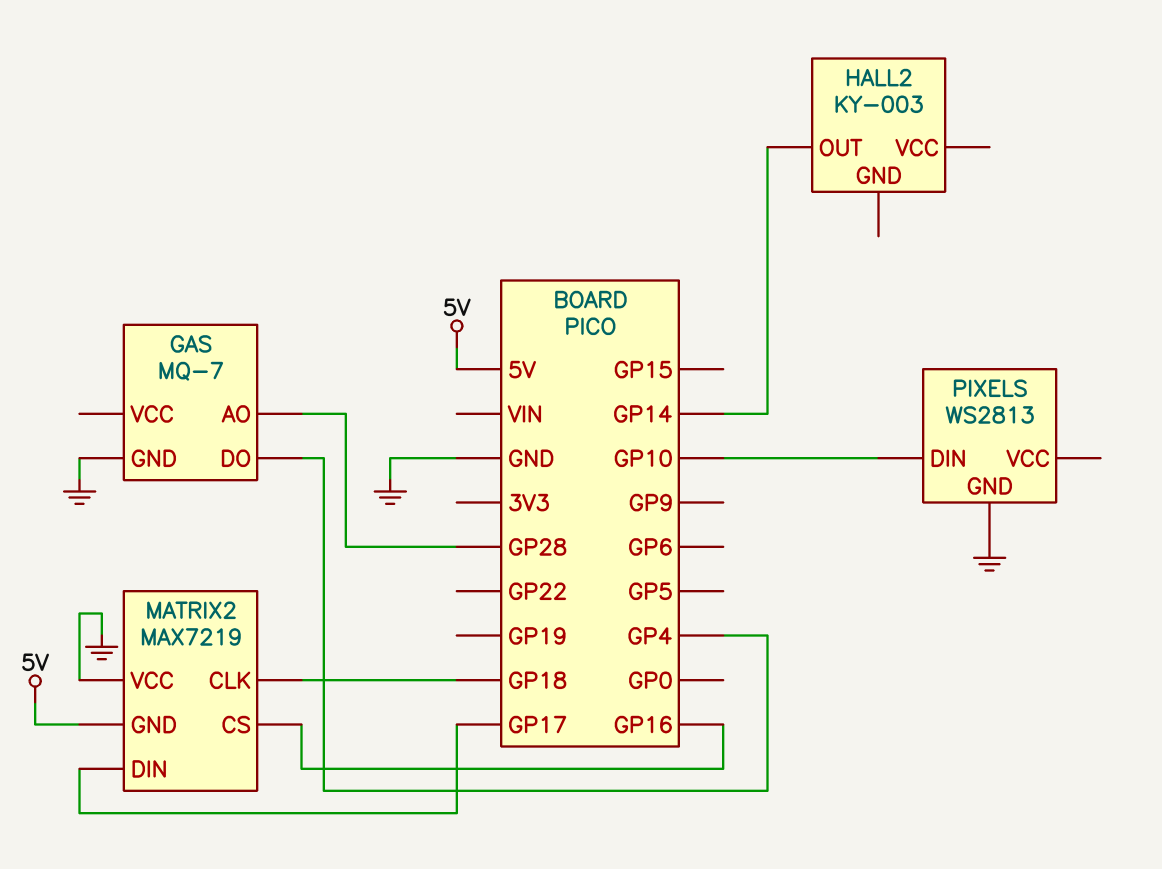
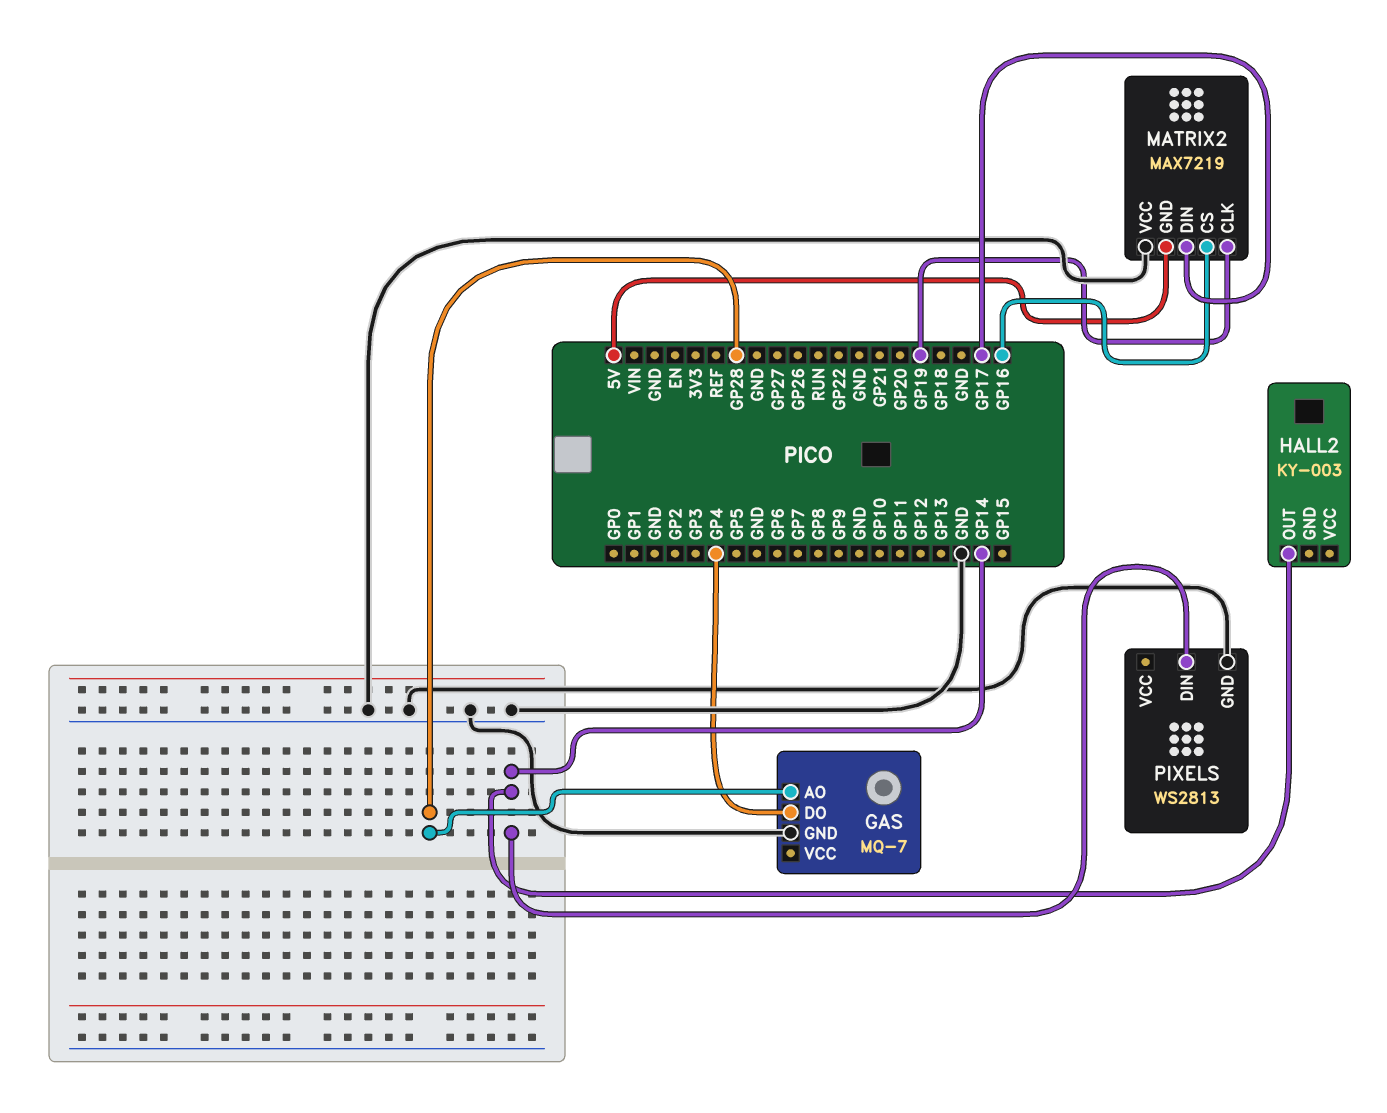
MATRIX2 pin CLK: GP18 -> GP19
PIXELS pin DIN: GP10 -> GP14

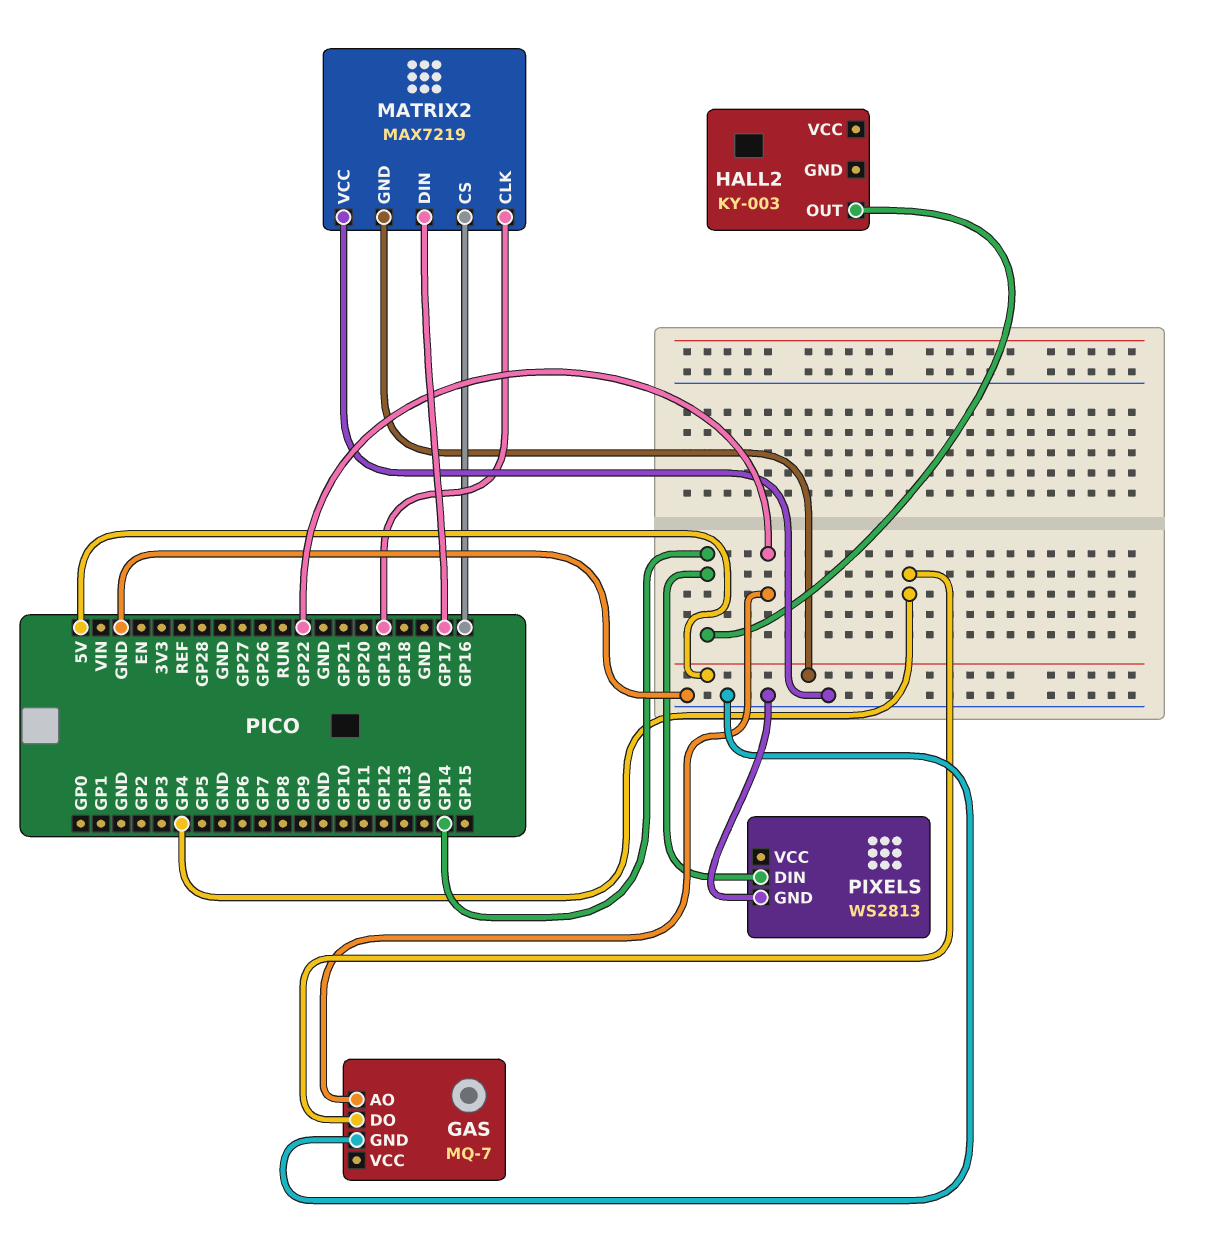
GAS pin AO: GP28 -> GP22

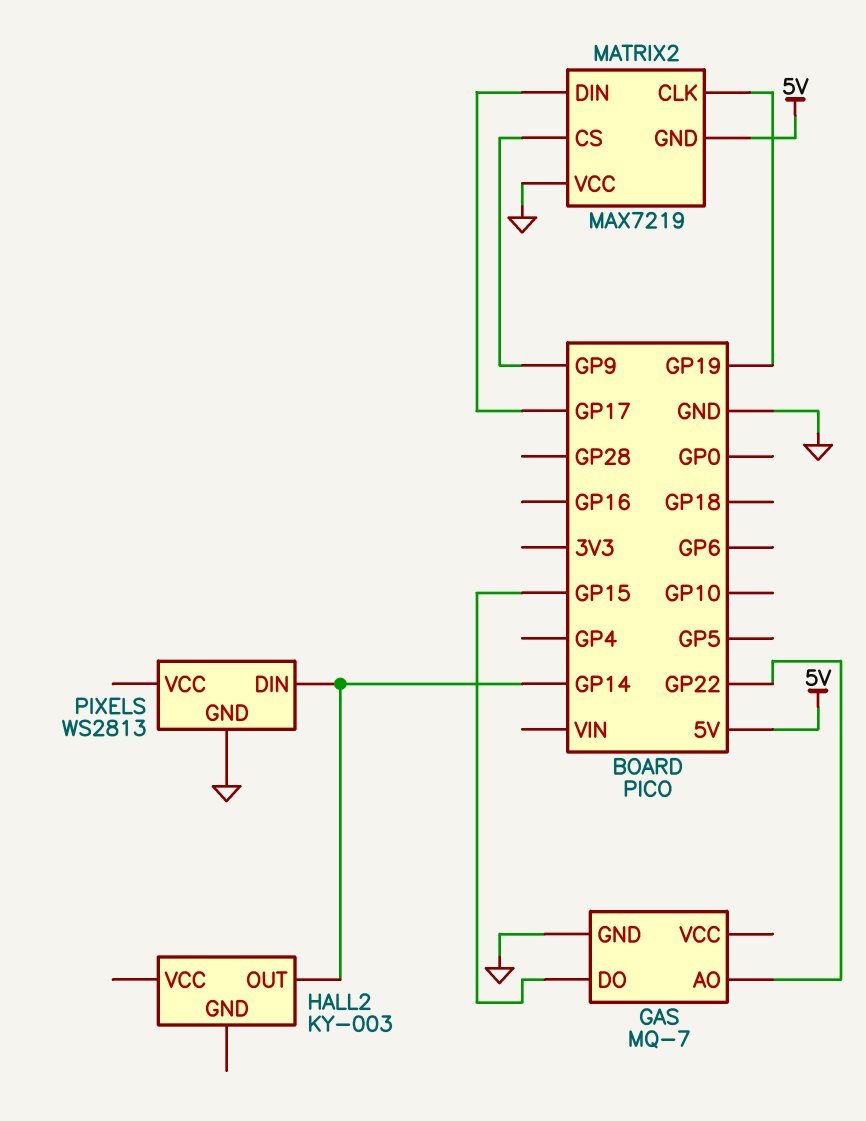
GAS pin DO: GP4 -> GP15
MATRIX2 pin CS: GP16 -> GP9

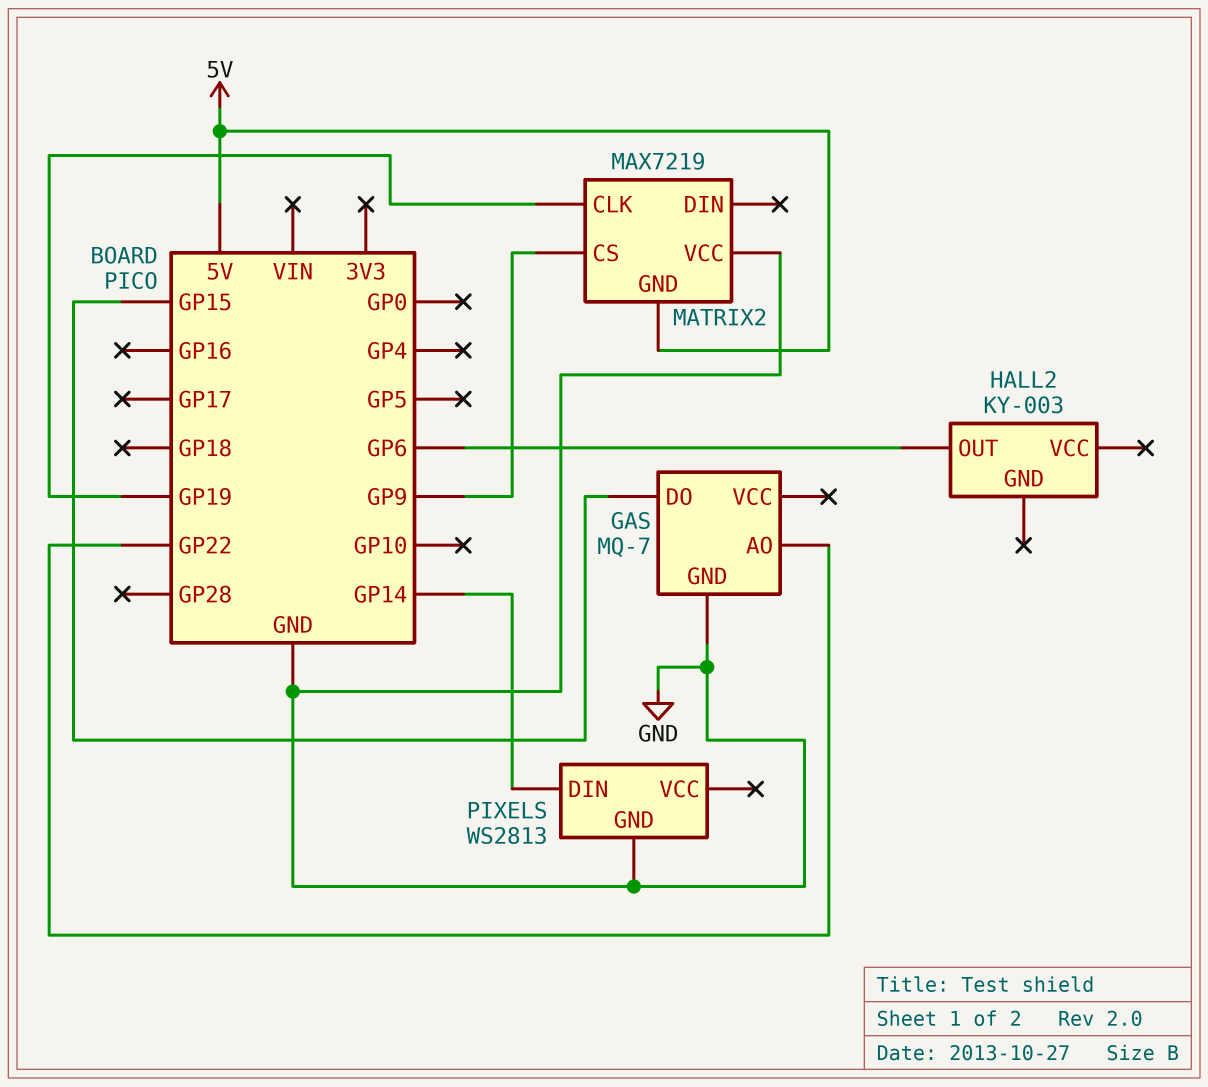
HALL2 pin OUT: GP14 -> GP6
MATRIX2 pin DIN: GP17 -> none

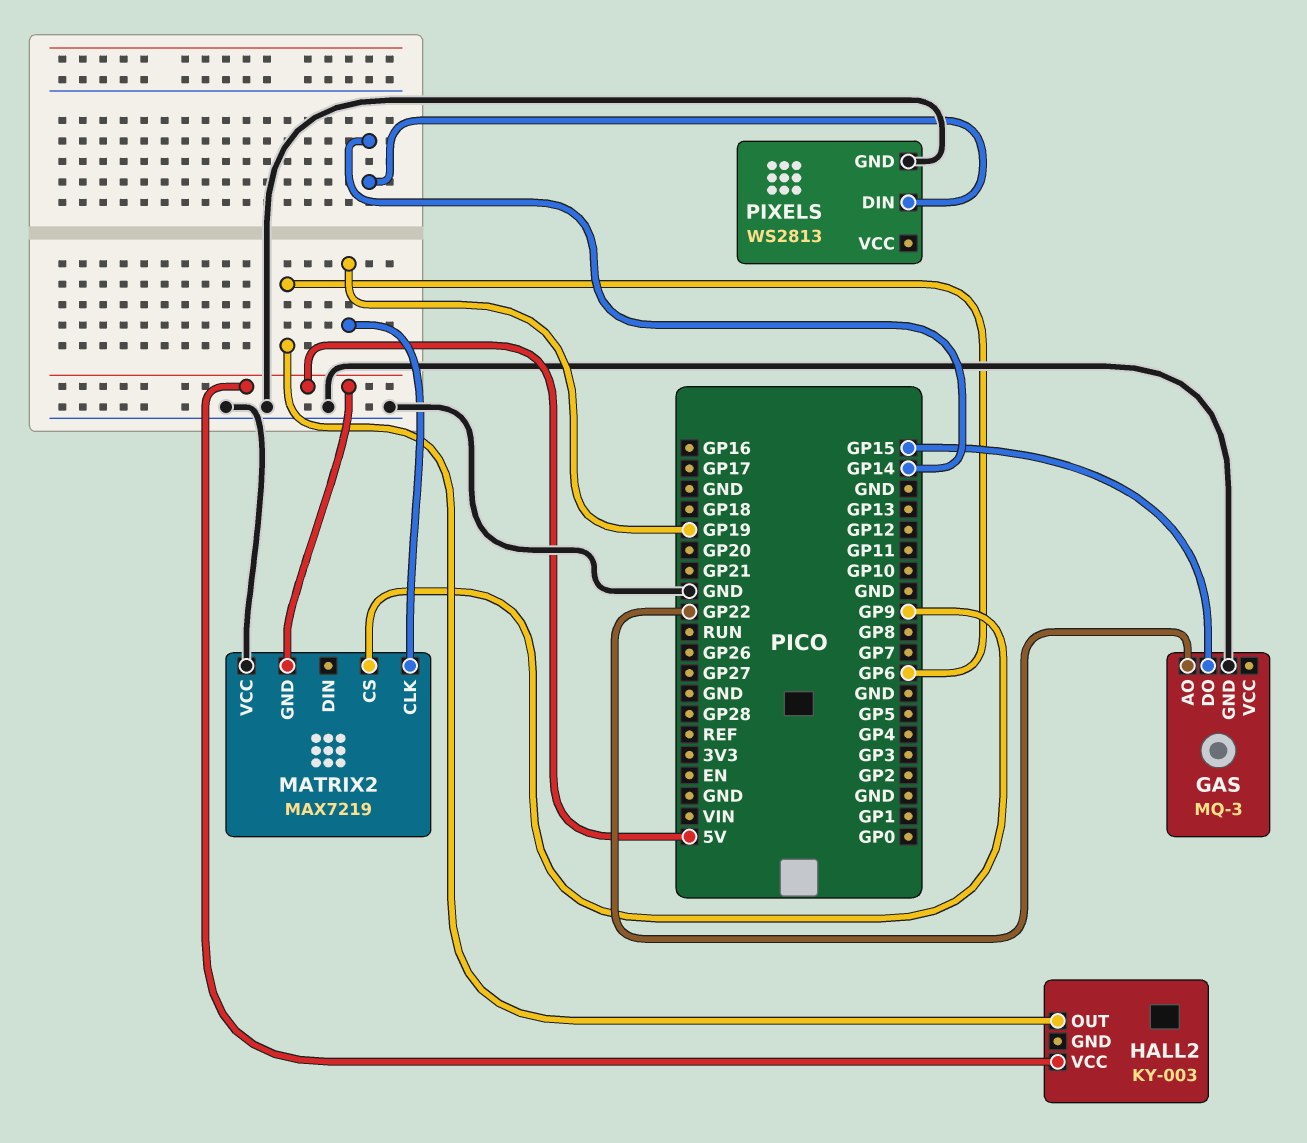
GAS: MQ-7 -> MQ-3
HALL2 pin VCC: none -> 5V

